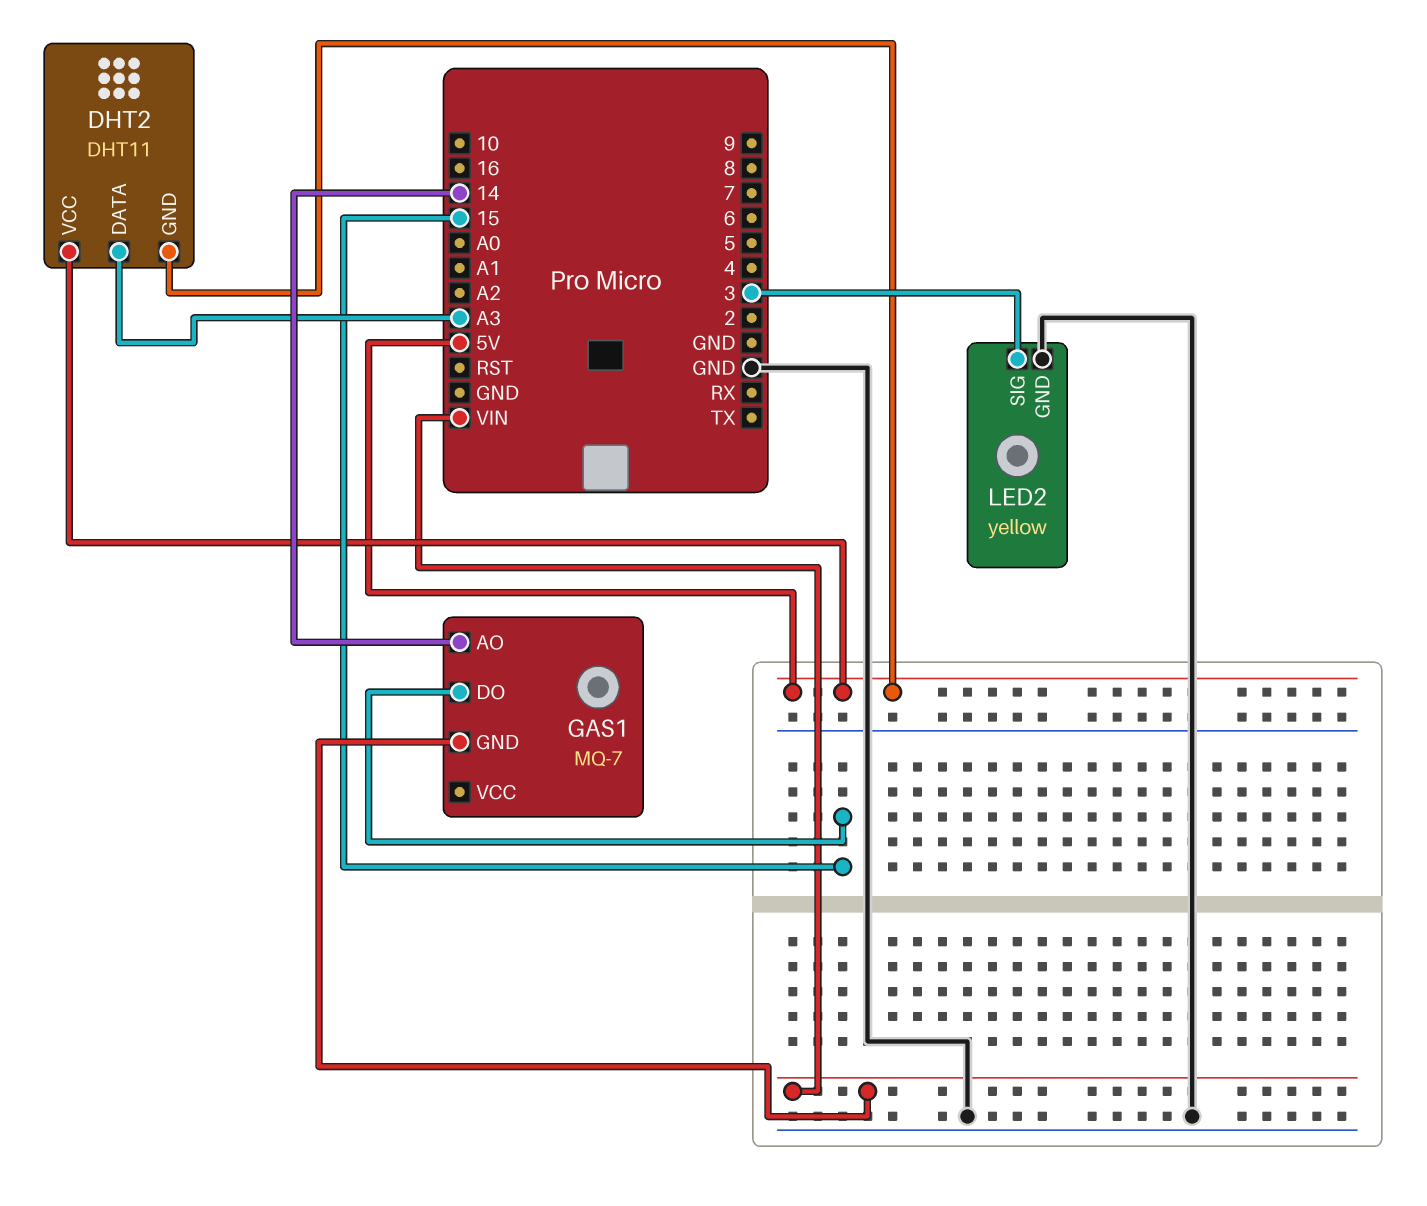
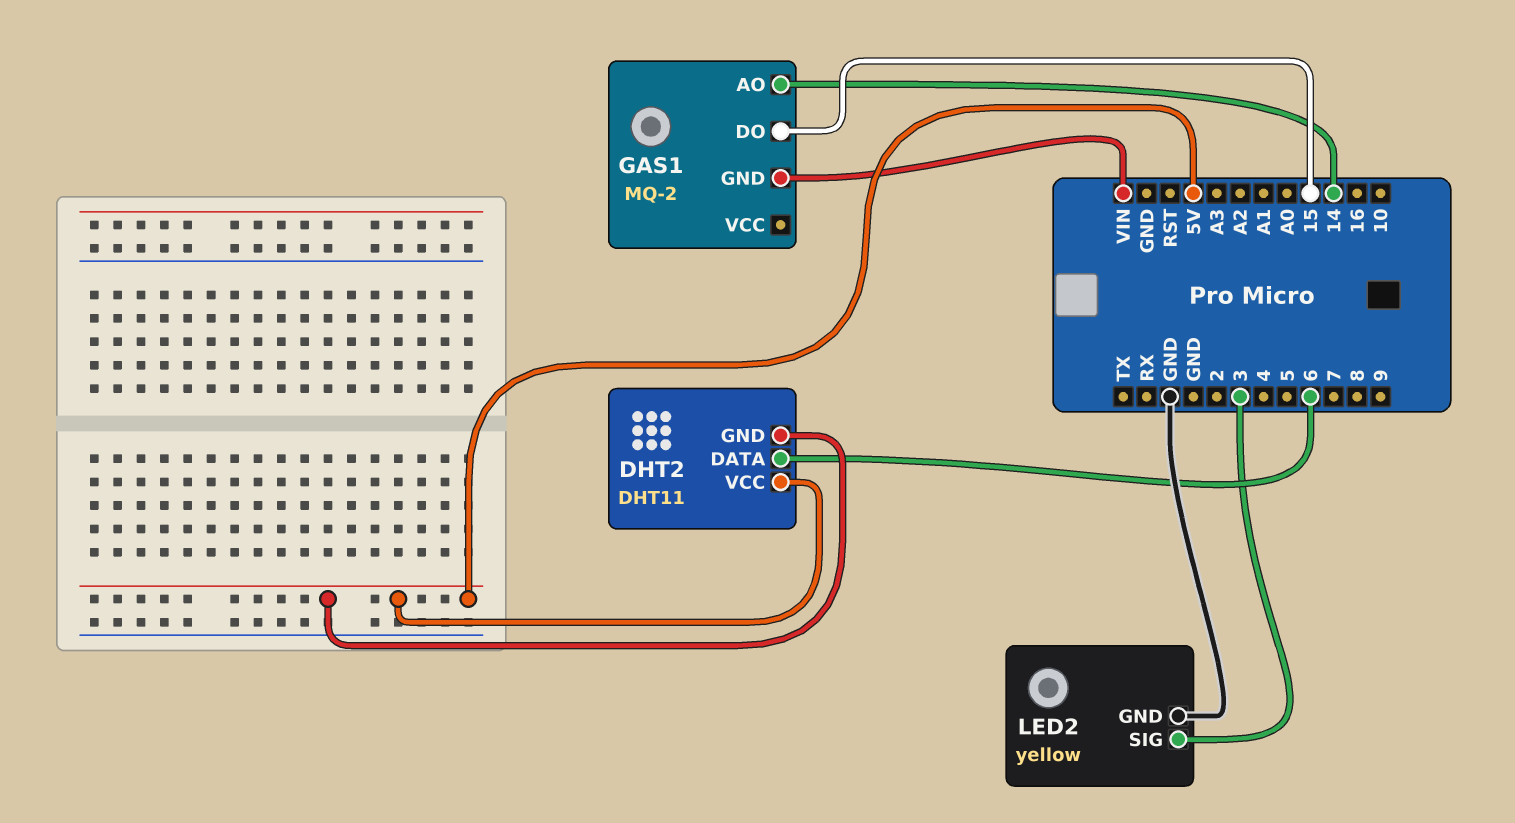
DHT2 pin DATA: A3 -> 6
GAS1: MQ-7 -> MQ-2

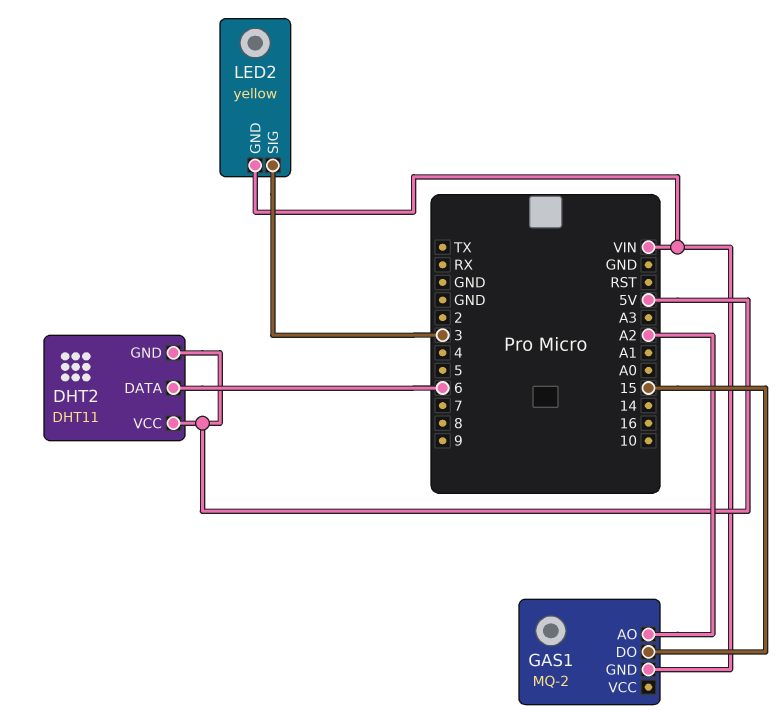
GAS1 pin AO: 14 -> A2
LED2 pin GND: GND -> VIN

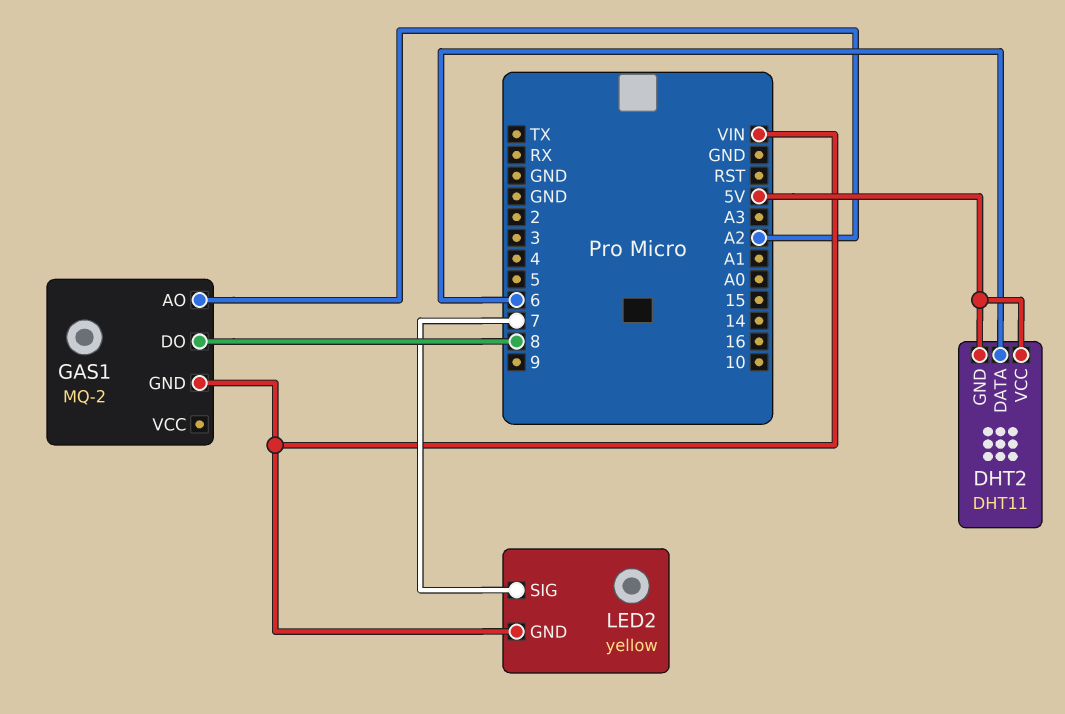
GAS1 pin DO: 15 -> 8
LED2 pin SIG: 3 -> 7

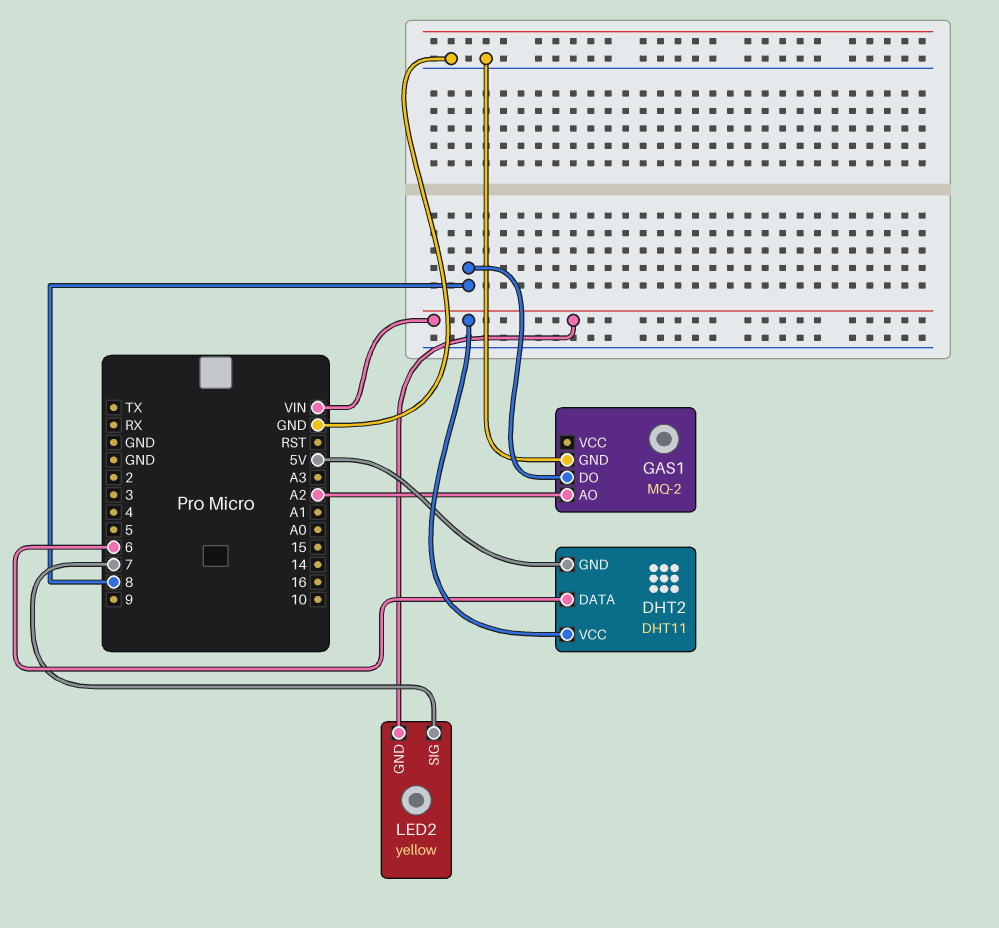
DHT2 pin VCC: 5V -> VIN
GAS1 pin GND: VIN -> GND

